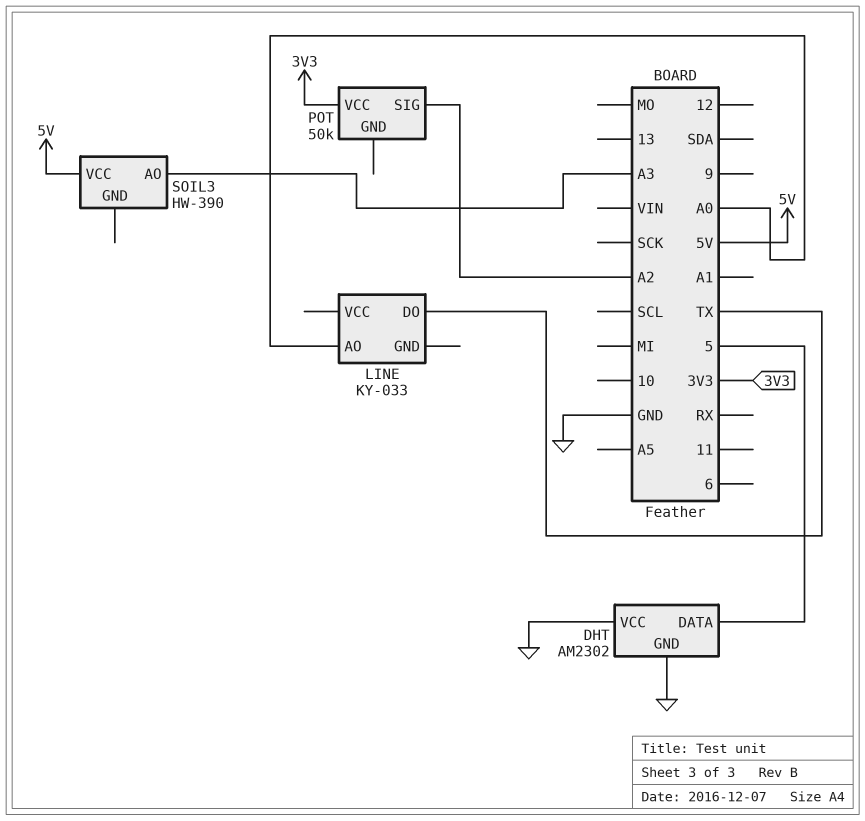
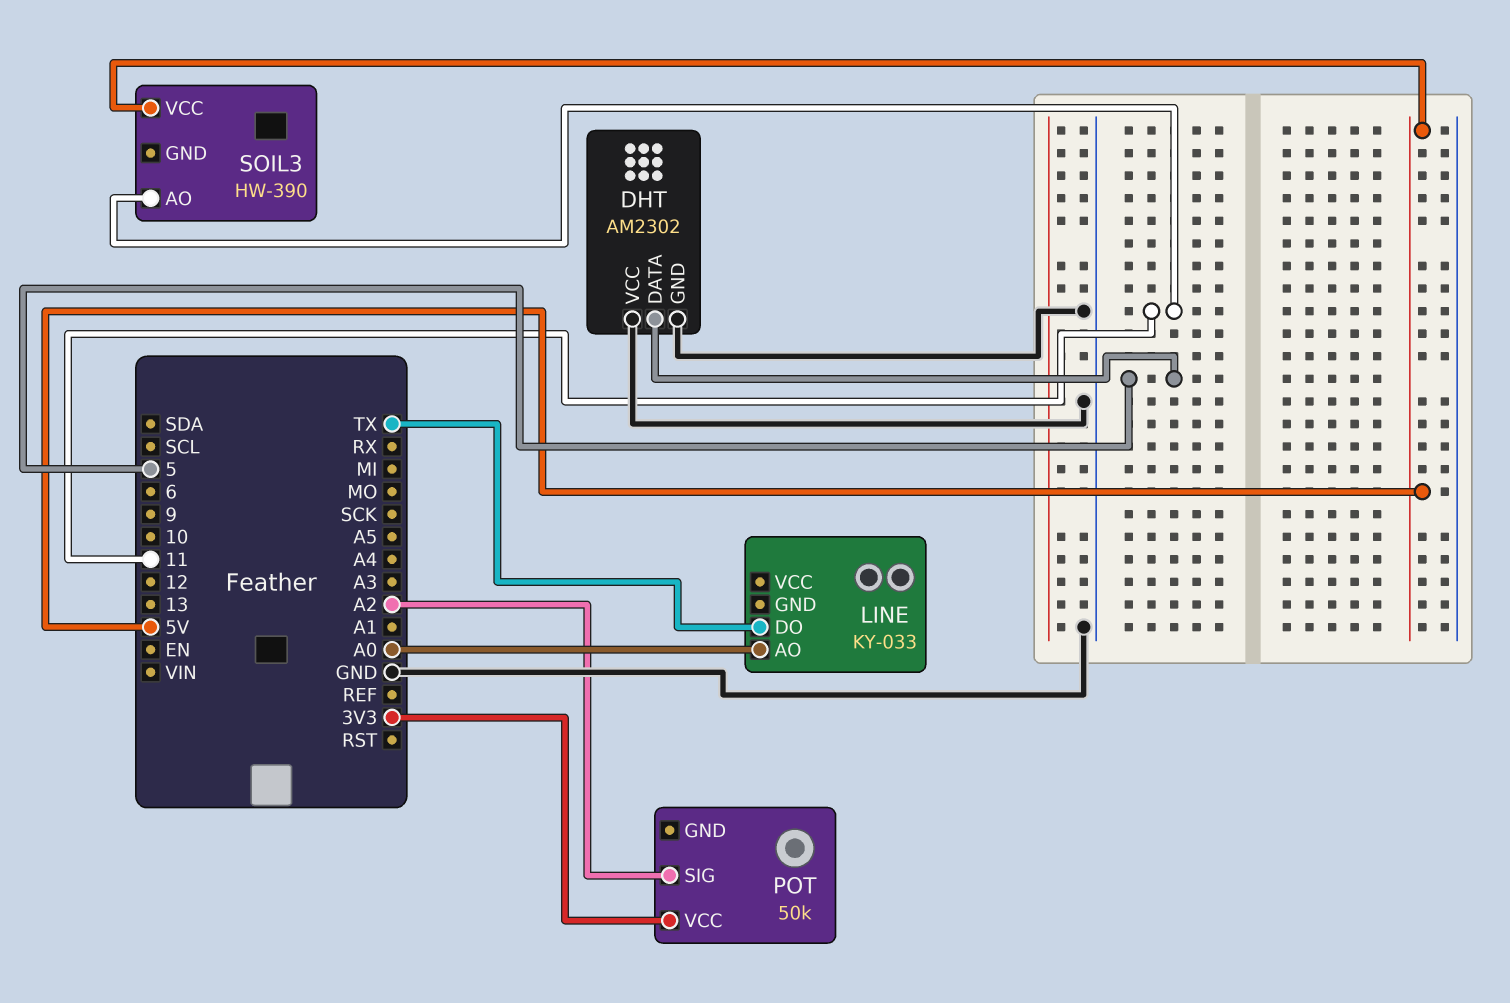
SOIL3 pin AO: A3 -> 11

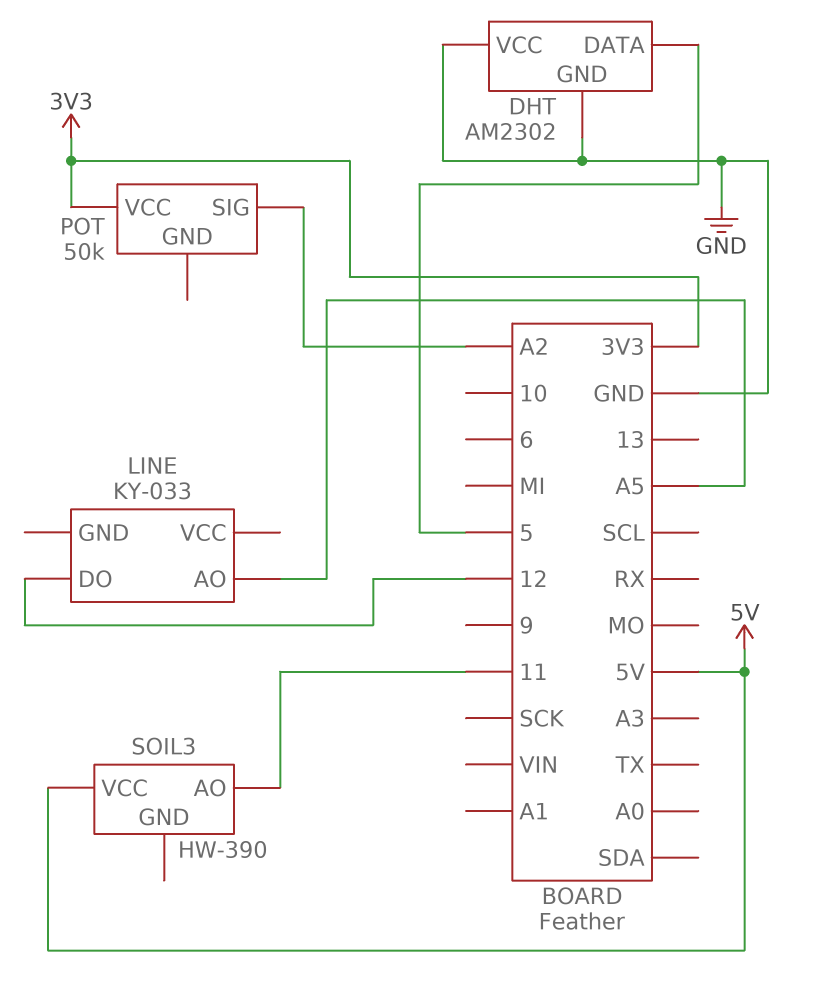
LINE pin AO: A0 -> A5
LINE pin DO: TX -> 12

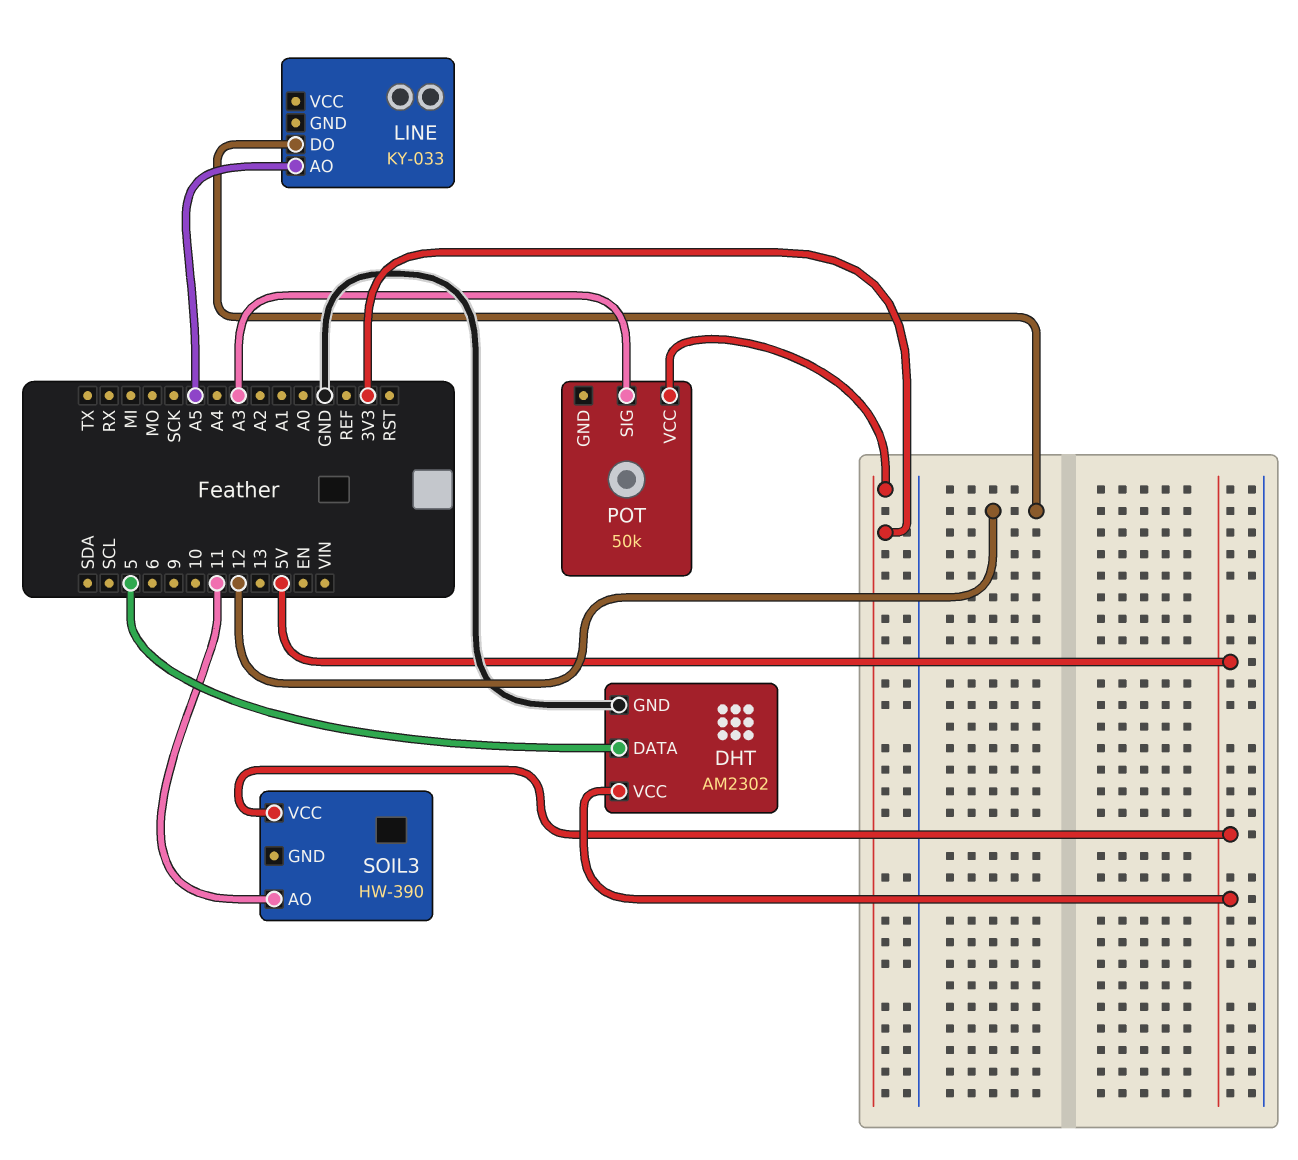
DHT pin VCC: GND -> 5V
POT pin SIG: A2 -> A3

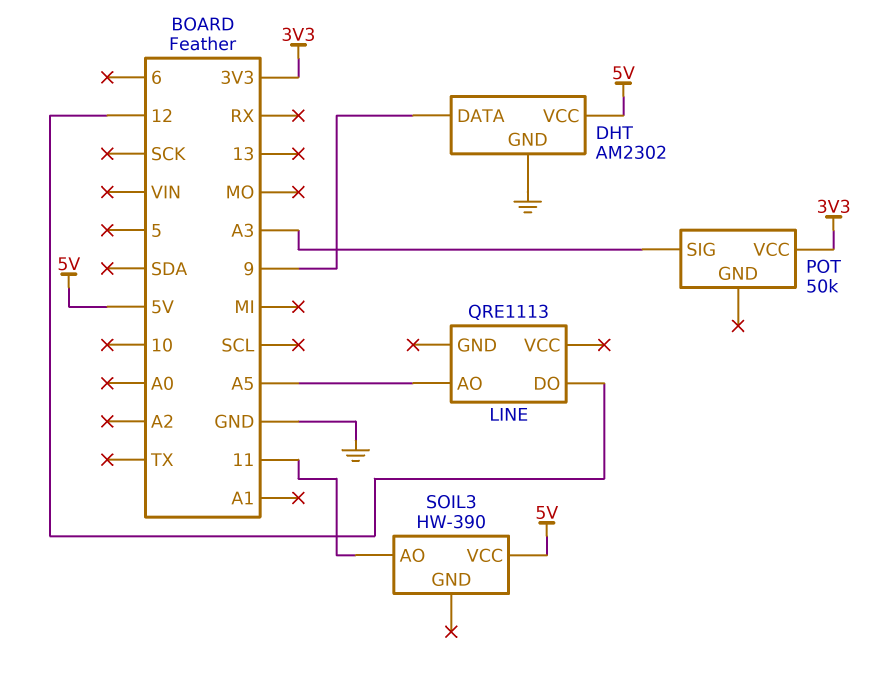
DHT pin DATA: 5 -> 9
LINE: KY-033 -> QRE1113

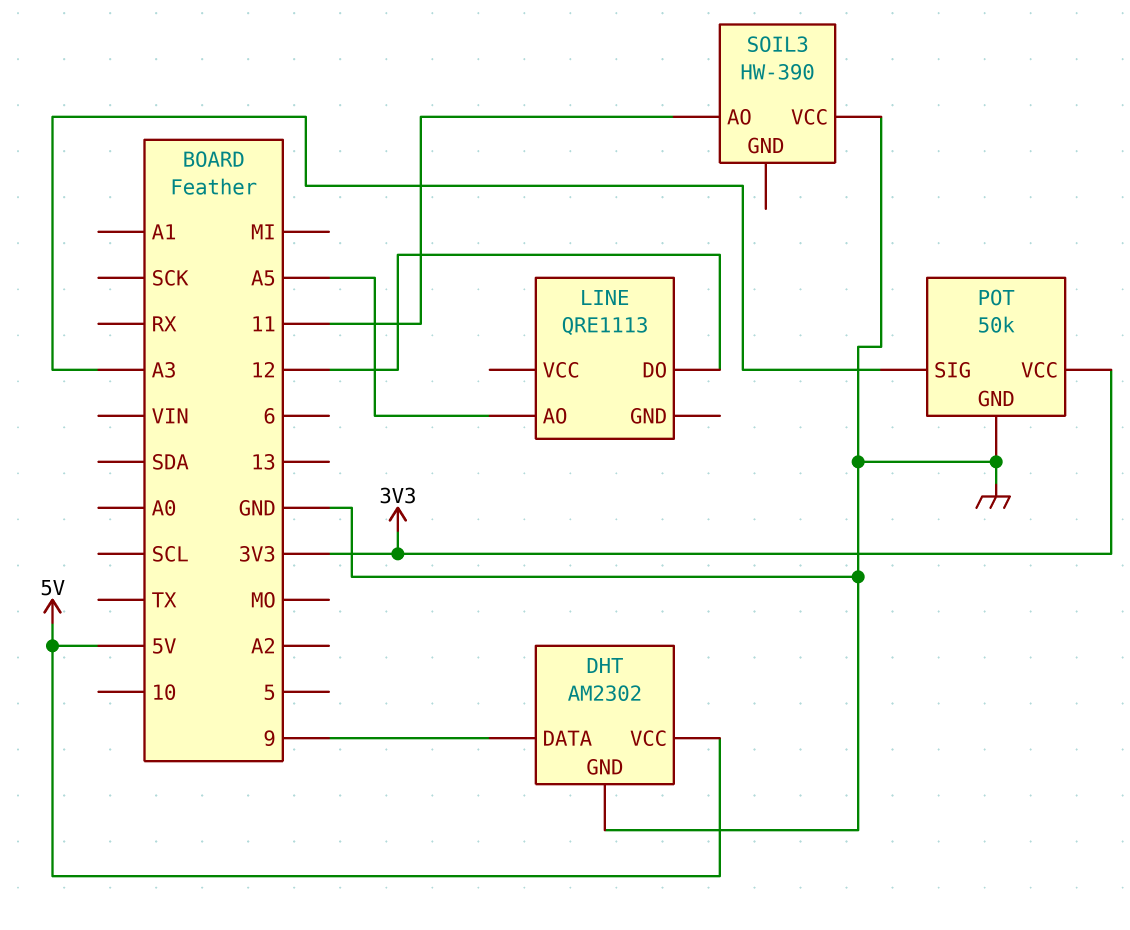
POT pin GND: none -> GND
SOIL3 pin VCC: 5V -> GND

